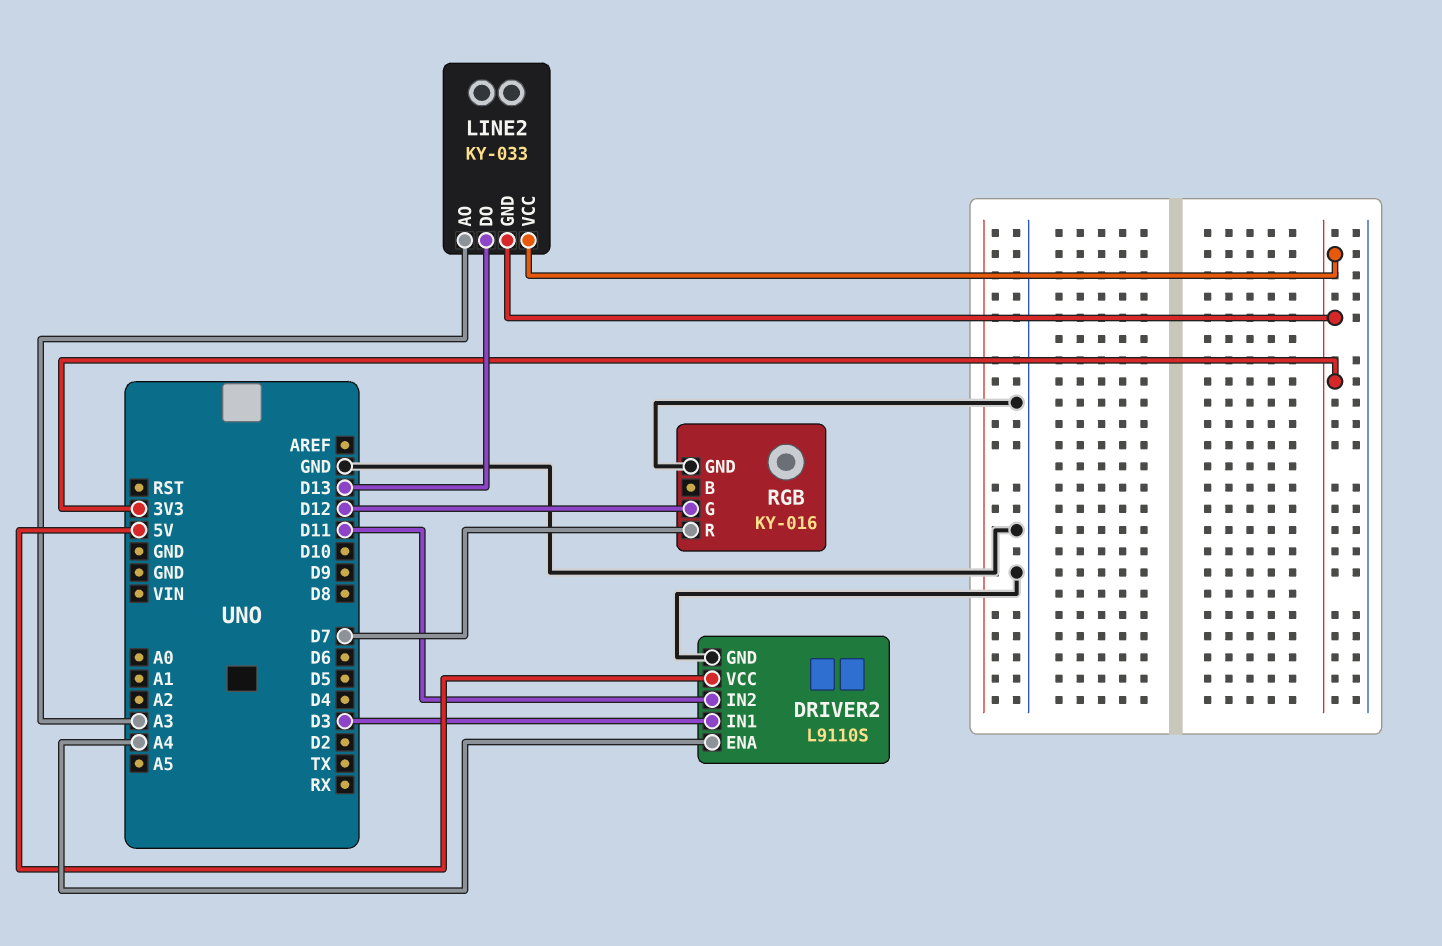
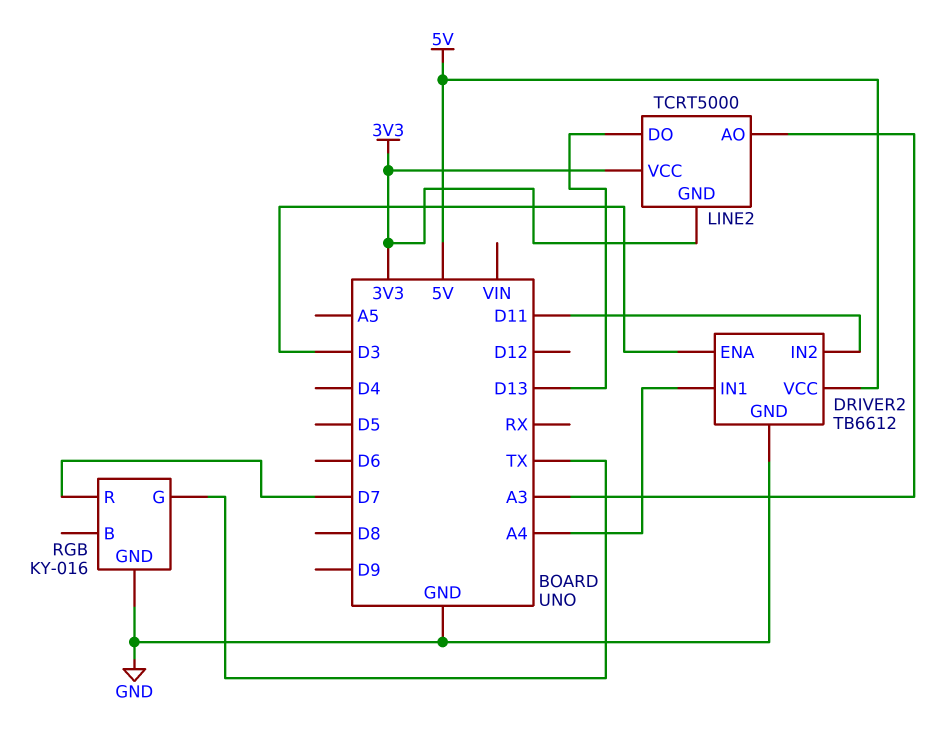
DRIVER2: L9110S -> TB6612
DRIVER2 pin ENA: A4 -> D3
DRIVER2 pin IN1: D3 -> A4
LINE2: KY-033 -> TCRT5000
RGB pin G: D12 -> TX

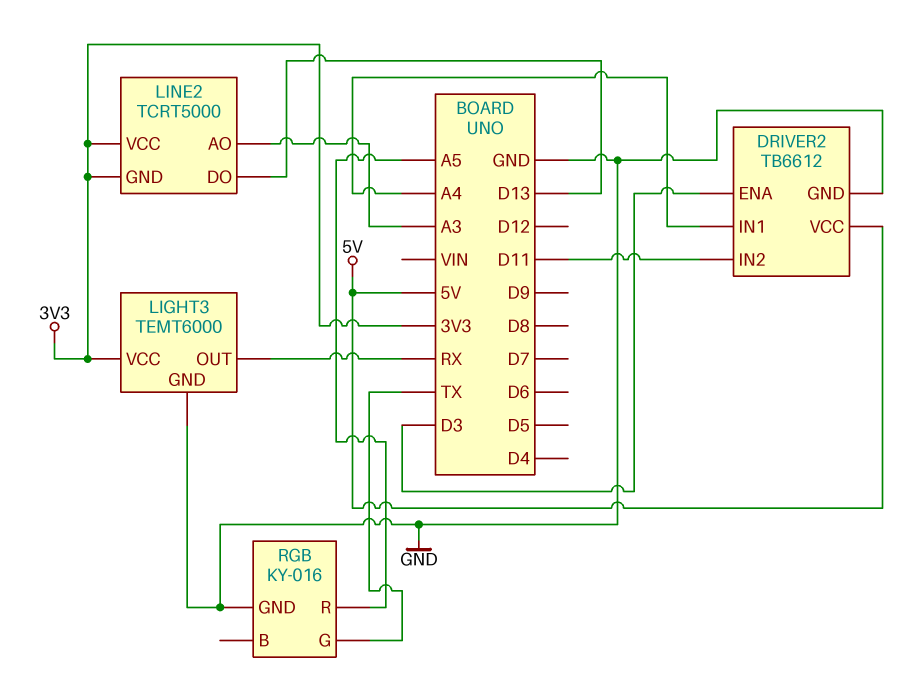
LIGHT3: none -> TEMT6000
LIGHT3 pin GND: none -> GND
LIGHT3 pin OUT: none -> RX
LIGHT3 pin VCC: none -> 3V3
RGB pin R: D7 -> A5

